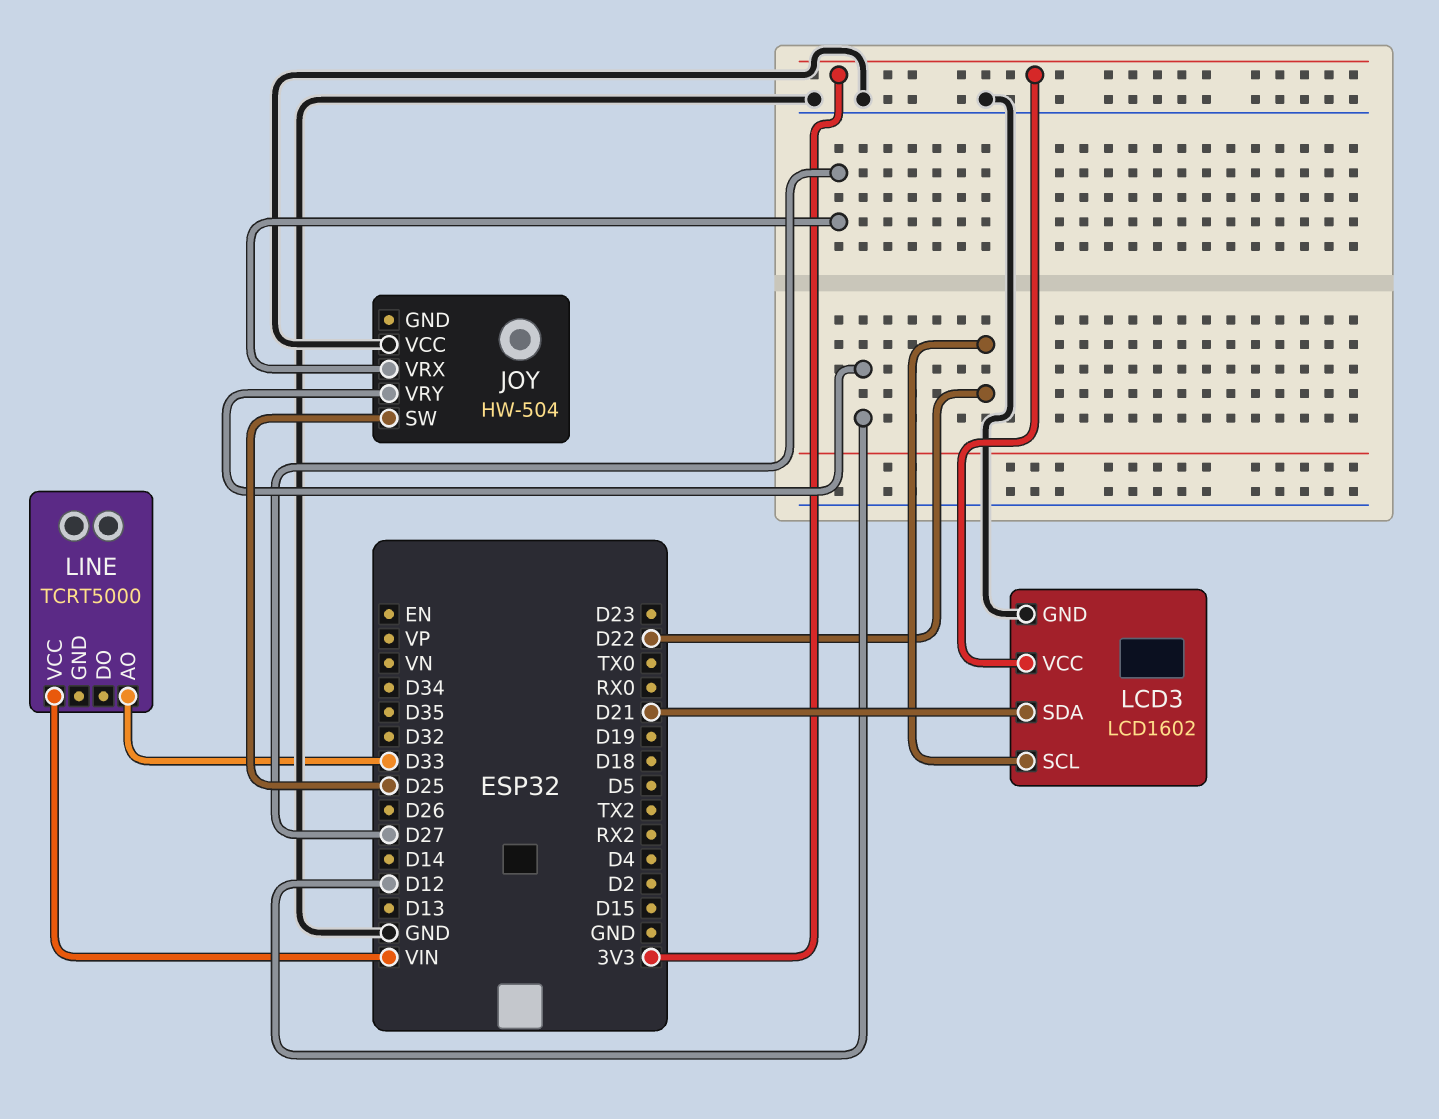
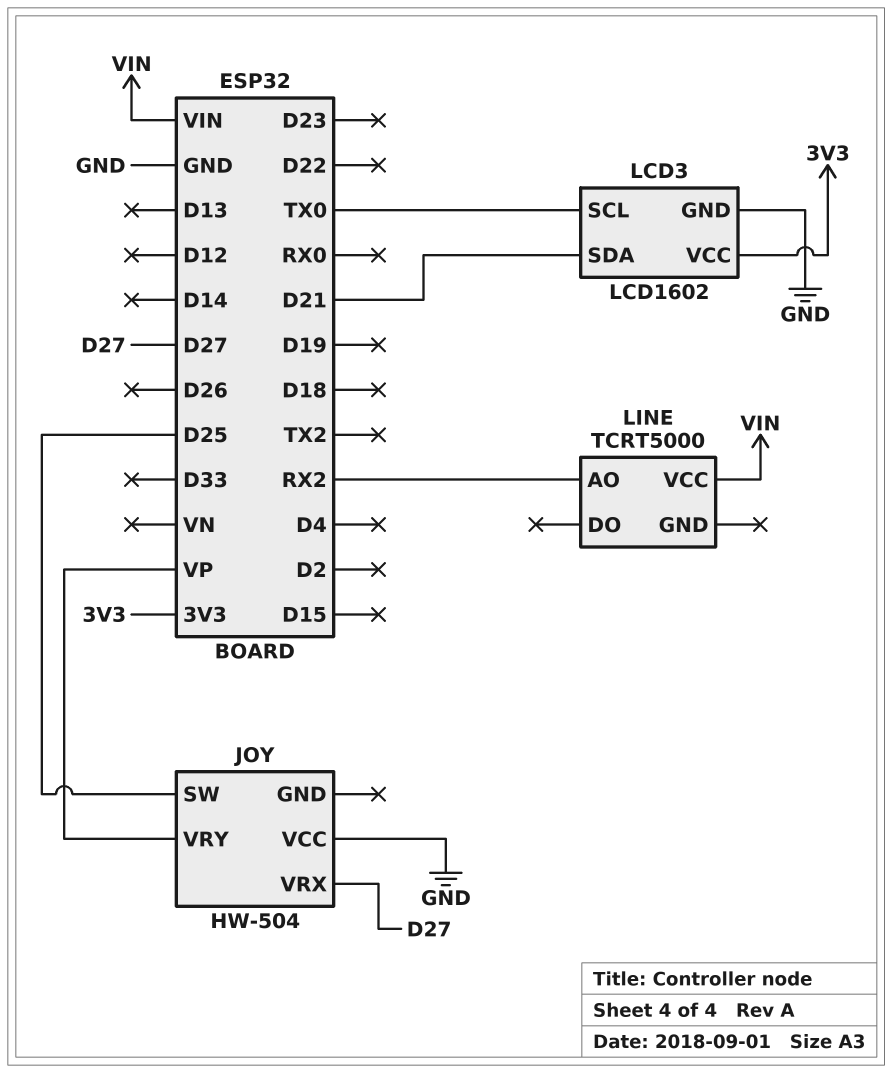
JOY pin VRY: D12 -> VP
LCD3 pin SCL: D22 -> TX0
LINE pin AO: D33 -> RX2

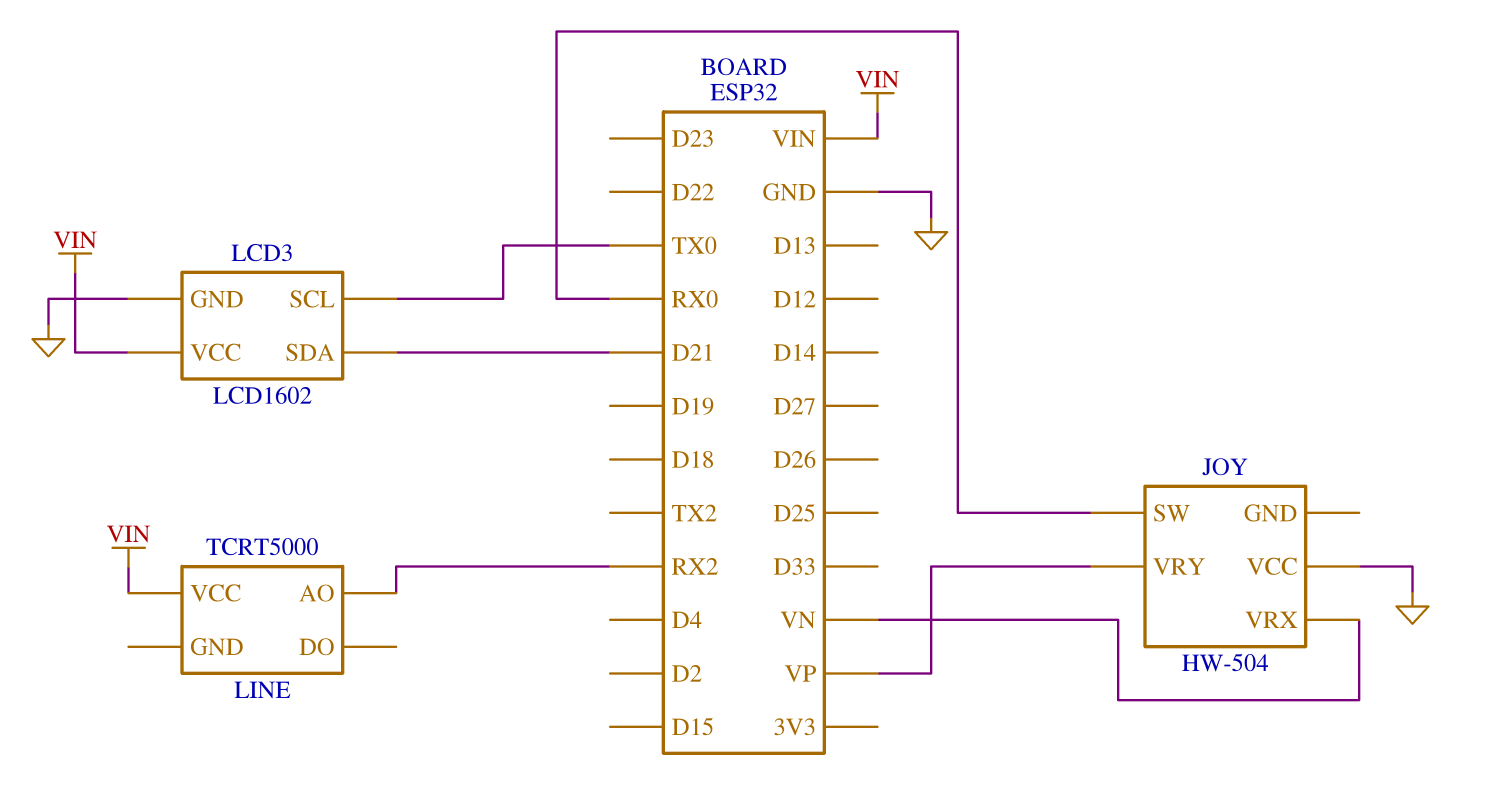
JOY pin SW: D25 -> RX0
JOY pin VRX: D27 -> VN
LCD3 pin VCC: 3V3 -> VIN

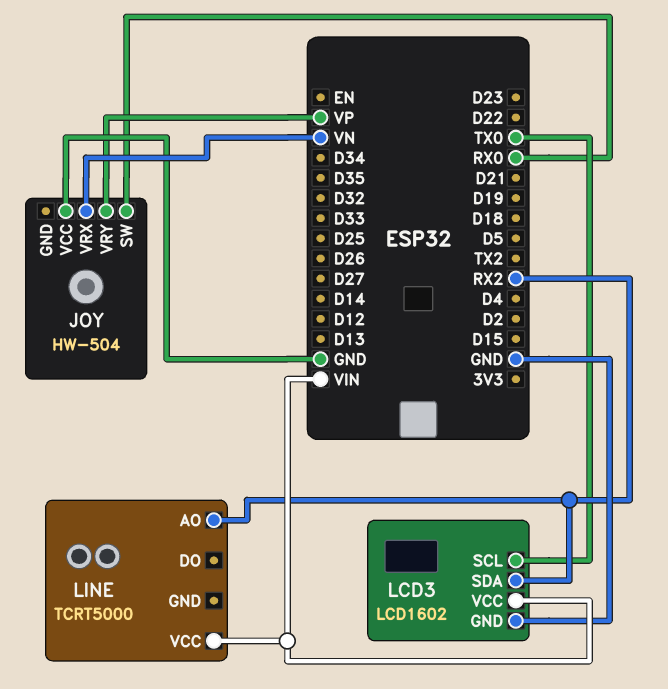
LCD3 pin SDA: D21 -> RX2

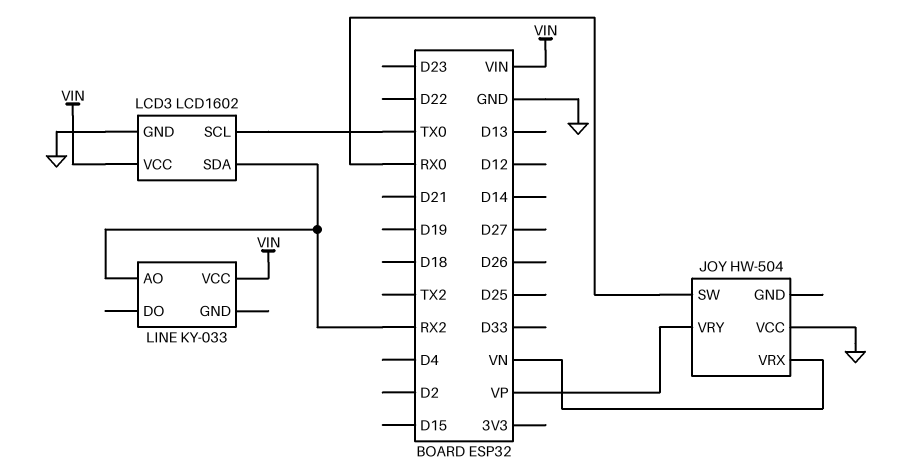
LINE: TCRT5000 -> KY-033

